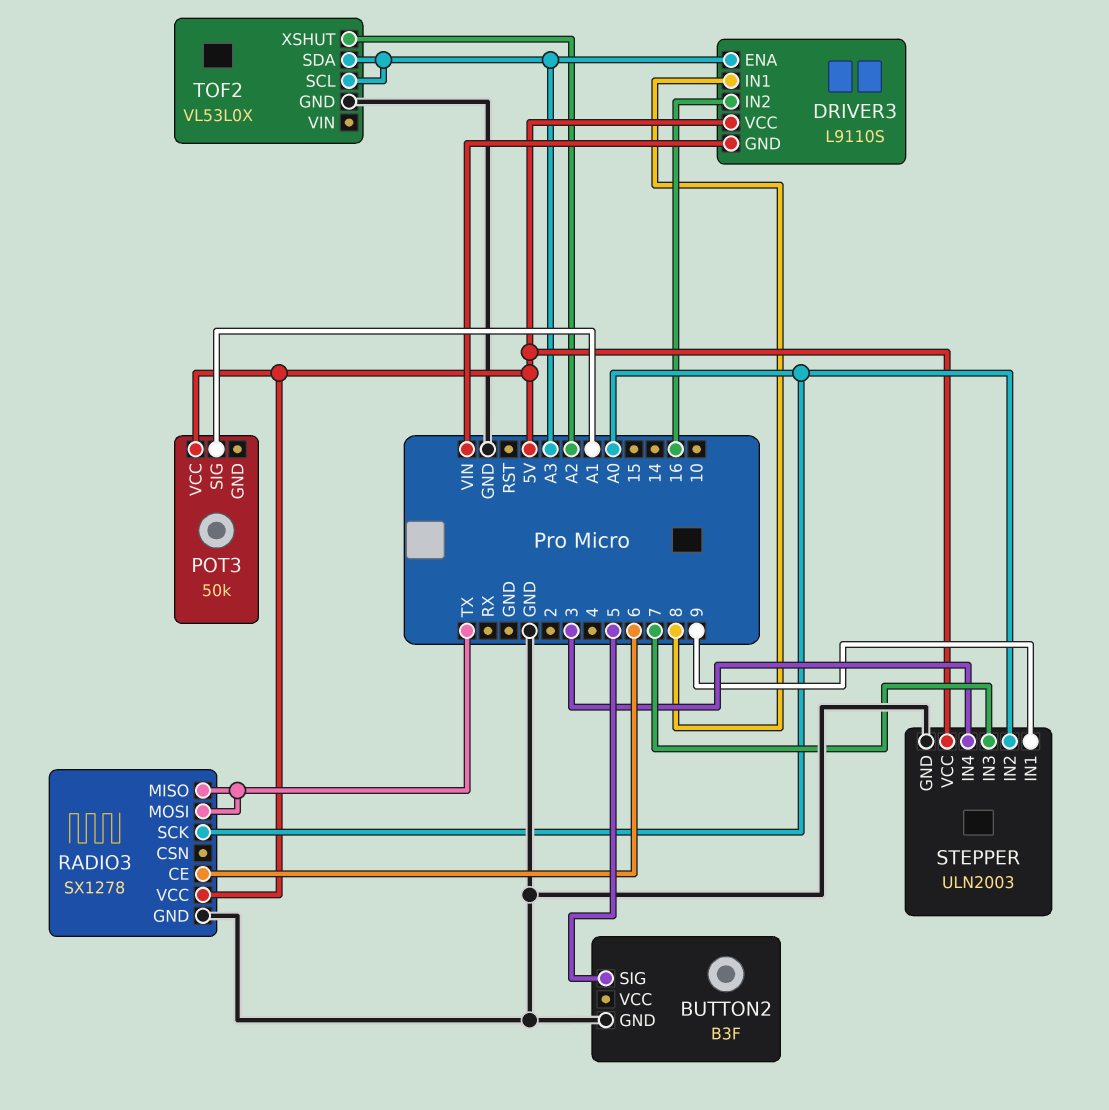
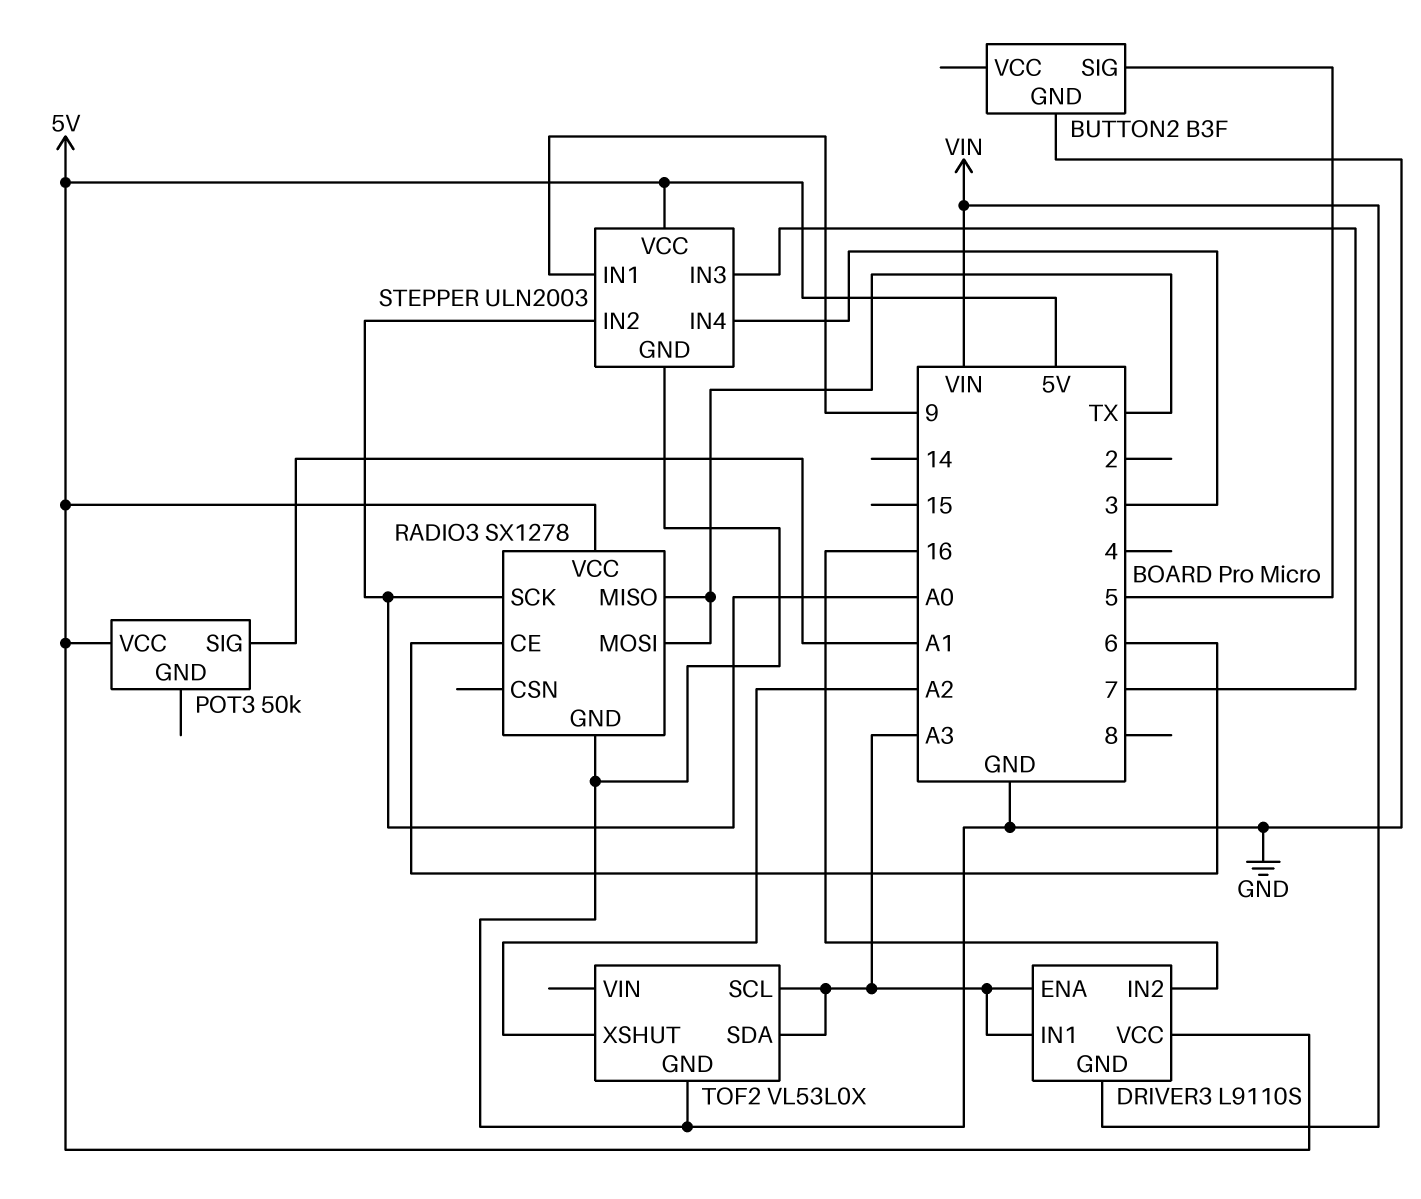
DRIVER3 pin IN1: 8 -> A3

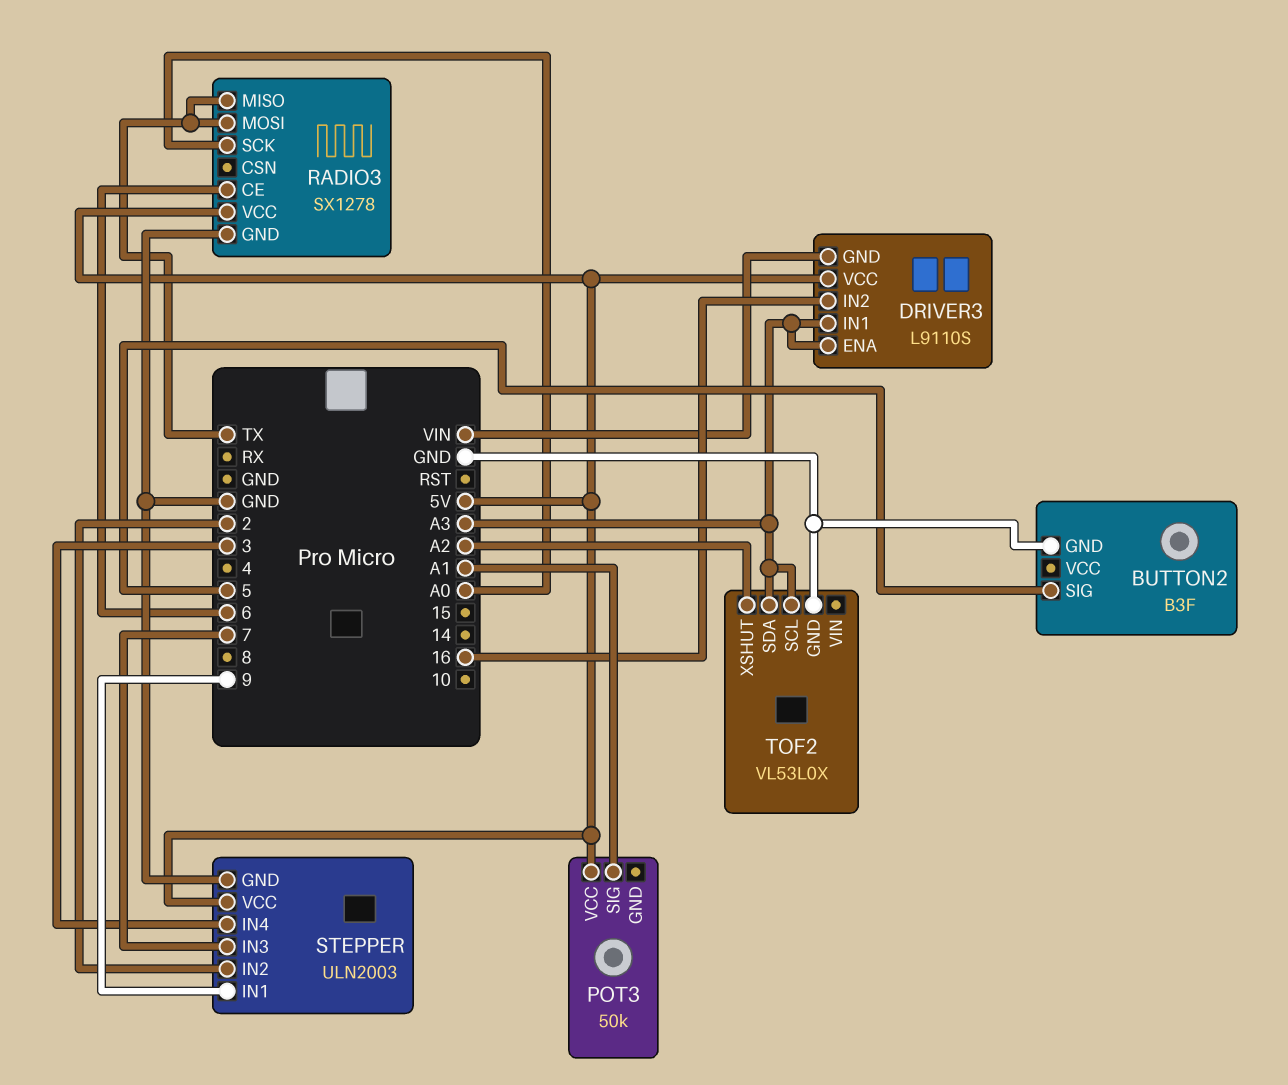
STEPPER pin IN2: A0 -> 2

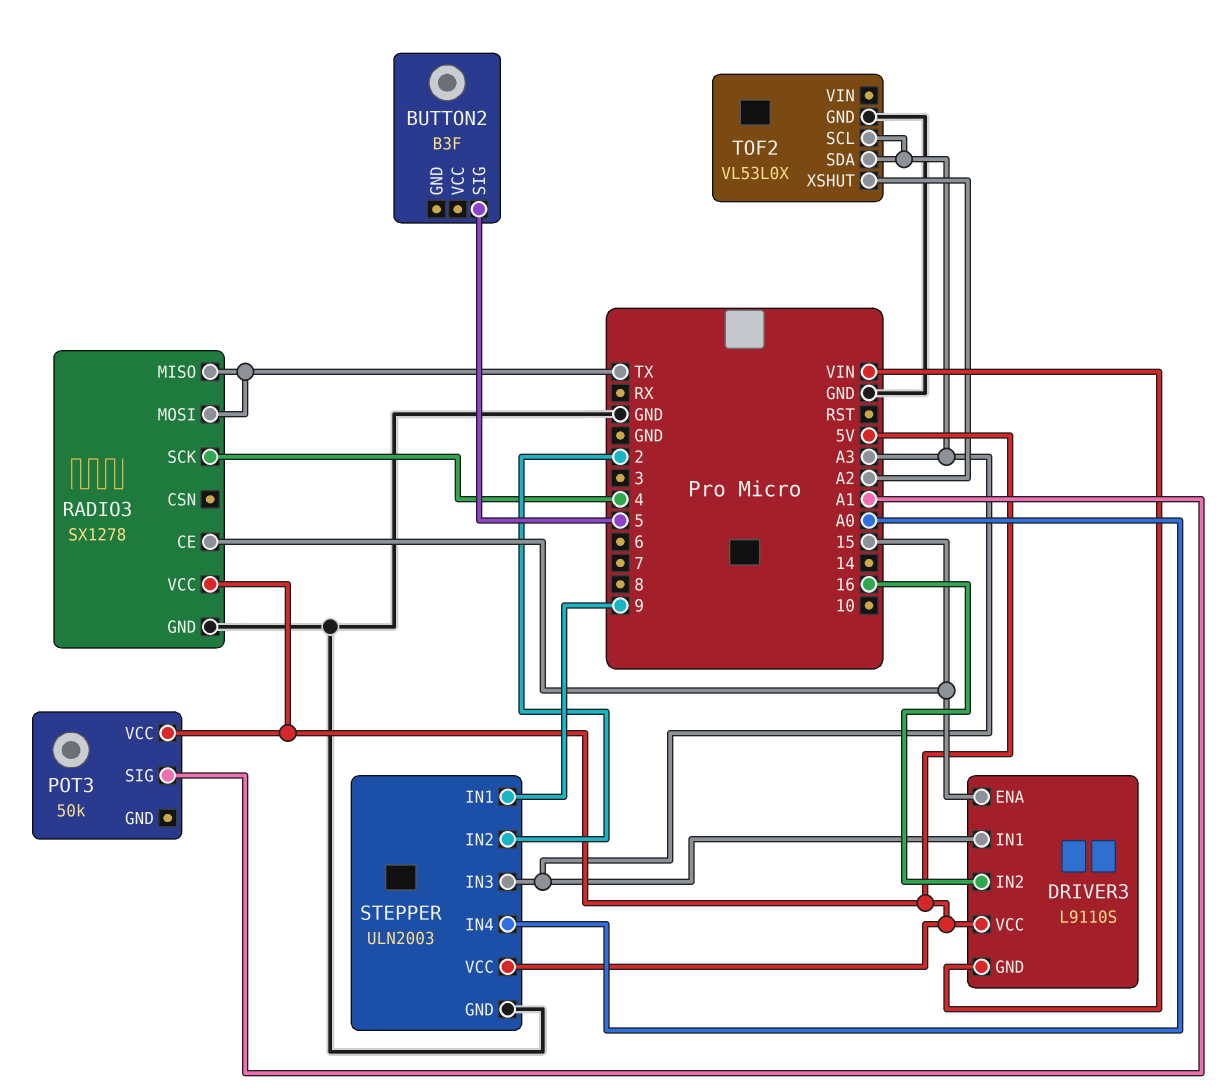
BUTTON2 pin GND: GND -> none
DRIVER3 pin ENA: A3 -> 15
RADIO3 pin CE: 6 -> 15
RADIO3 pin SCK: A0 -> 4
STEPPER pin IN3: 7 -> A3
STEPPER pin IN4: 3 -> A0

